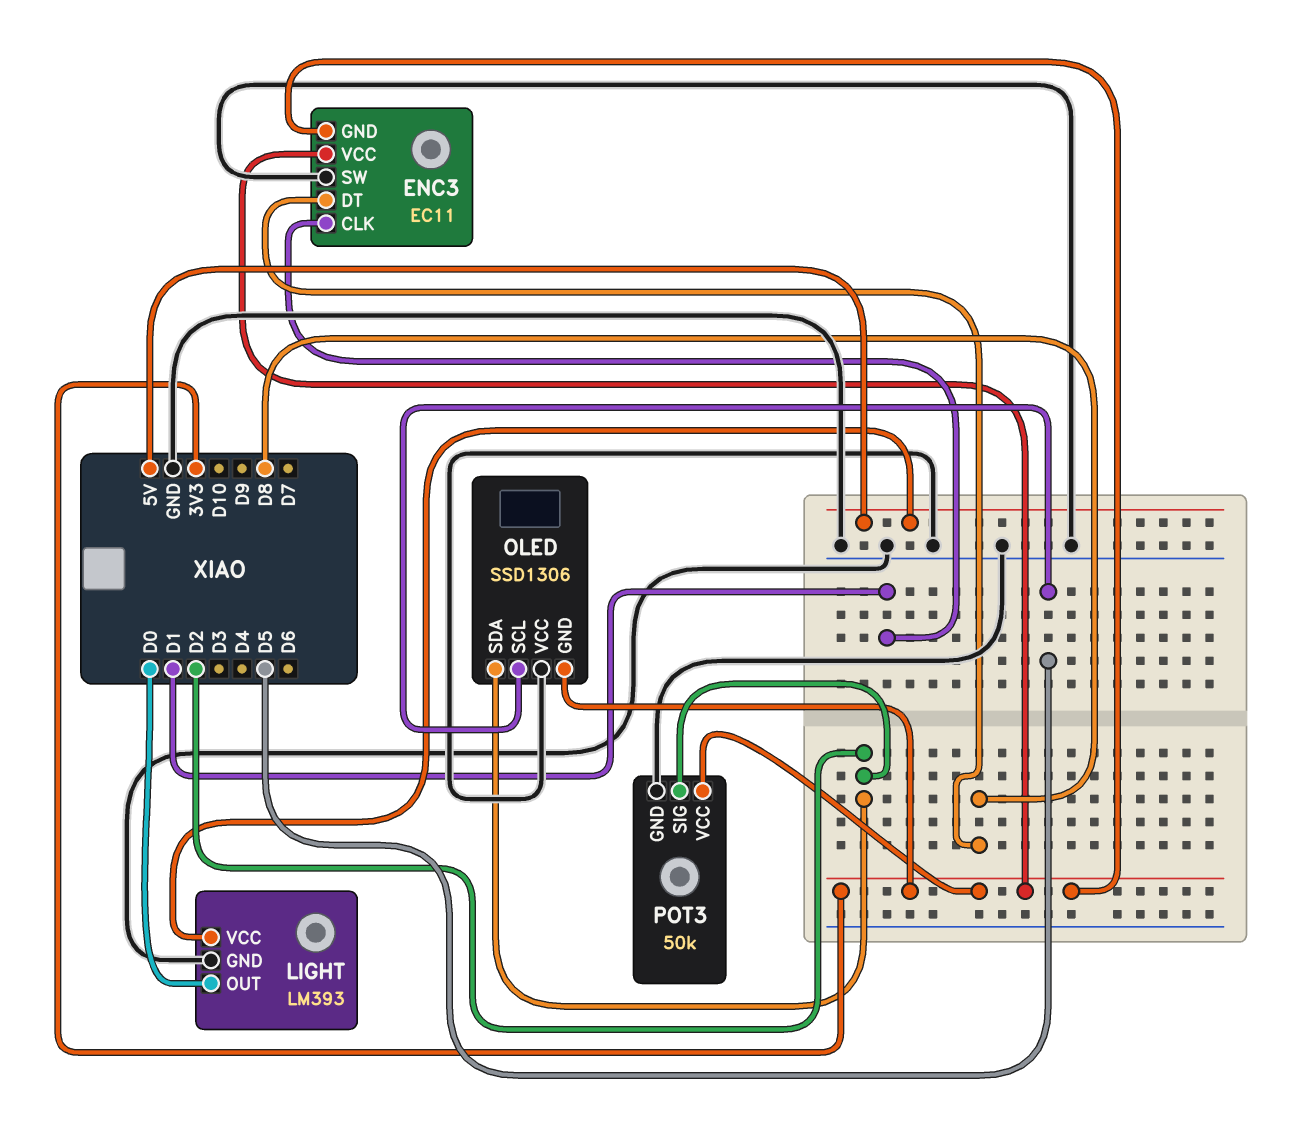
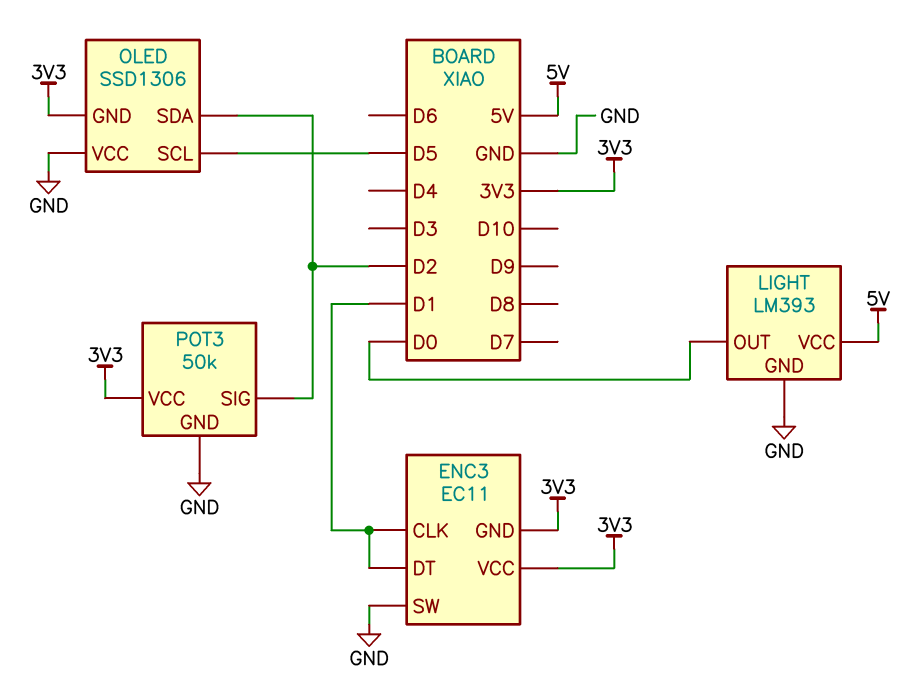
ENC3 pin DT: D8 -> D1

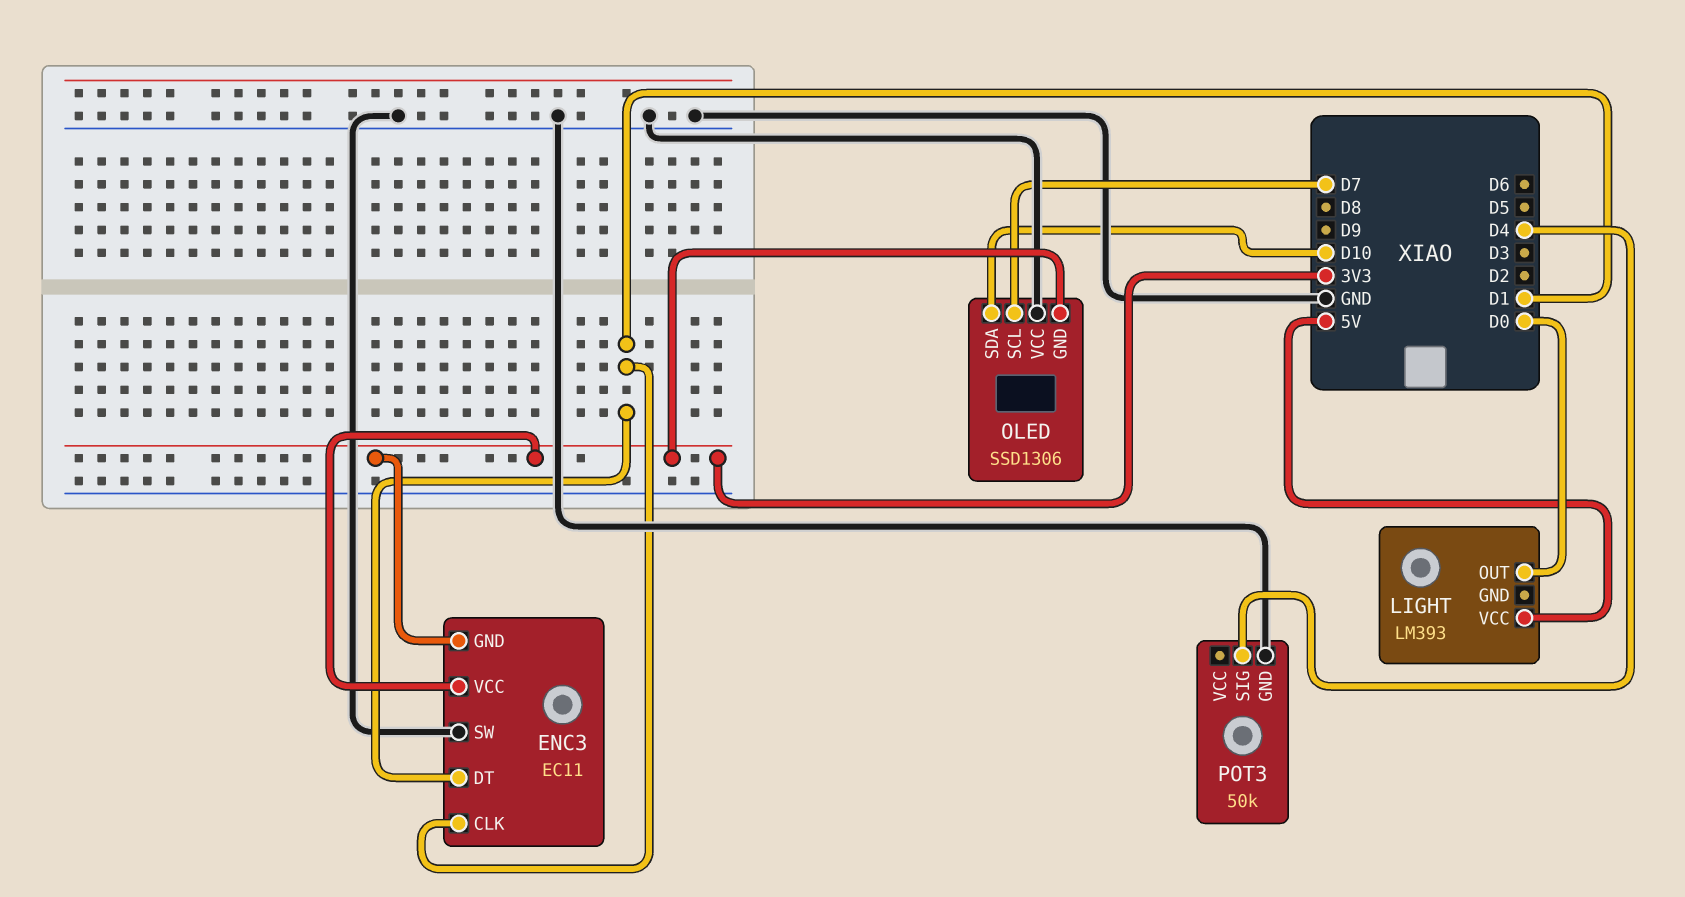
LIGHT pin GND: GND -> none
OLED pin SCL: D5 -> D7
OLED pin SDA: D2 -> D10
POT3 pin SIG: D2 -> D4
POT3 pin VCC: 3V3 -> none

